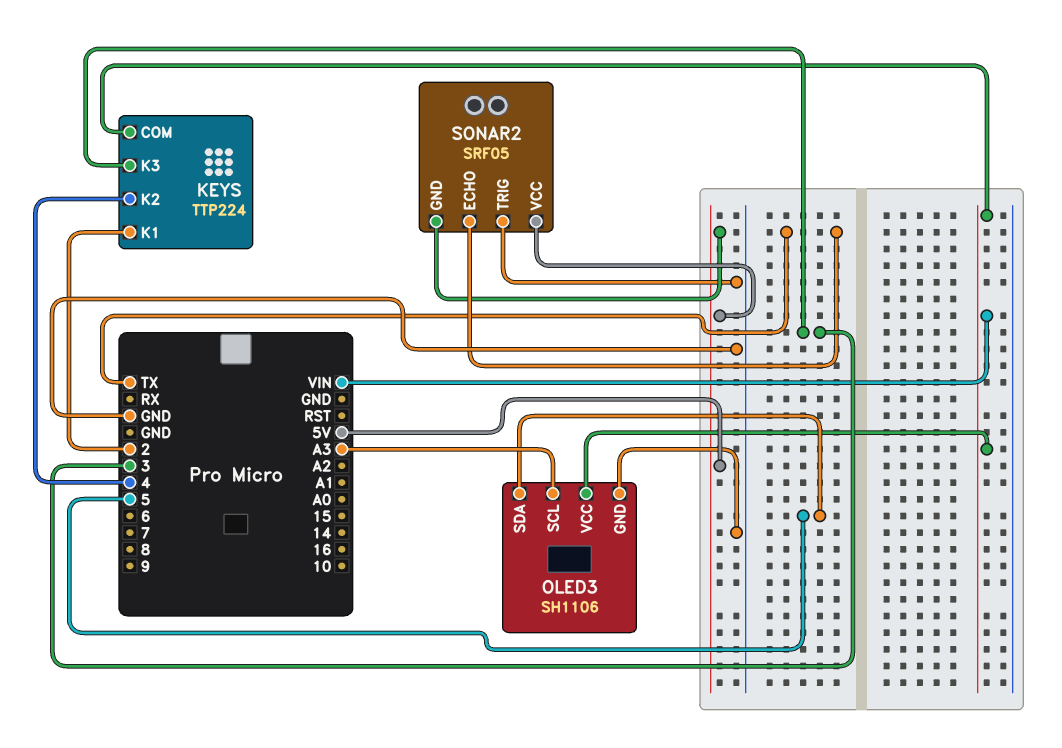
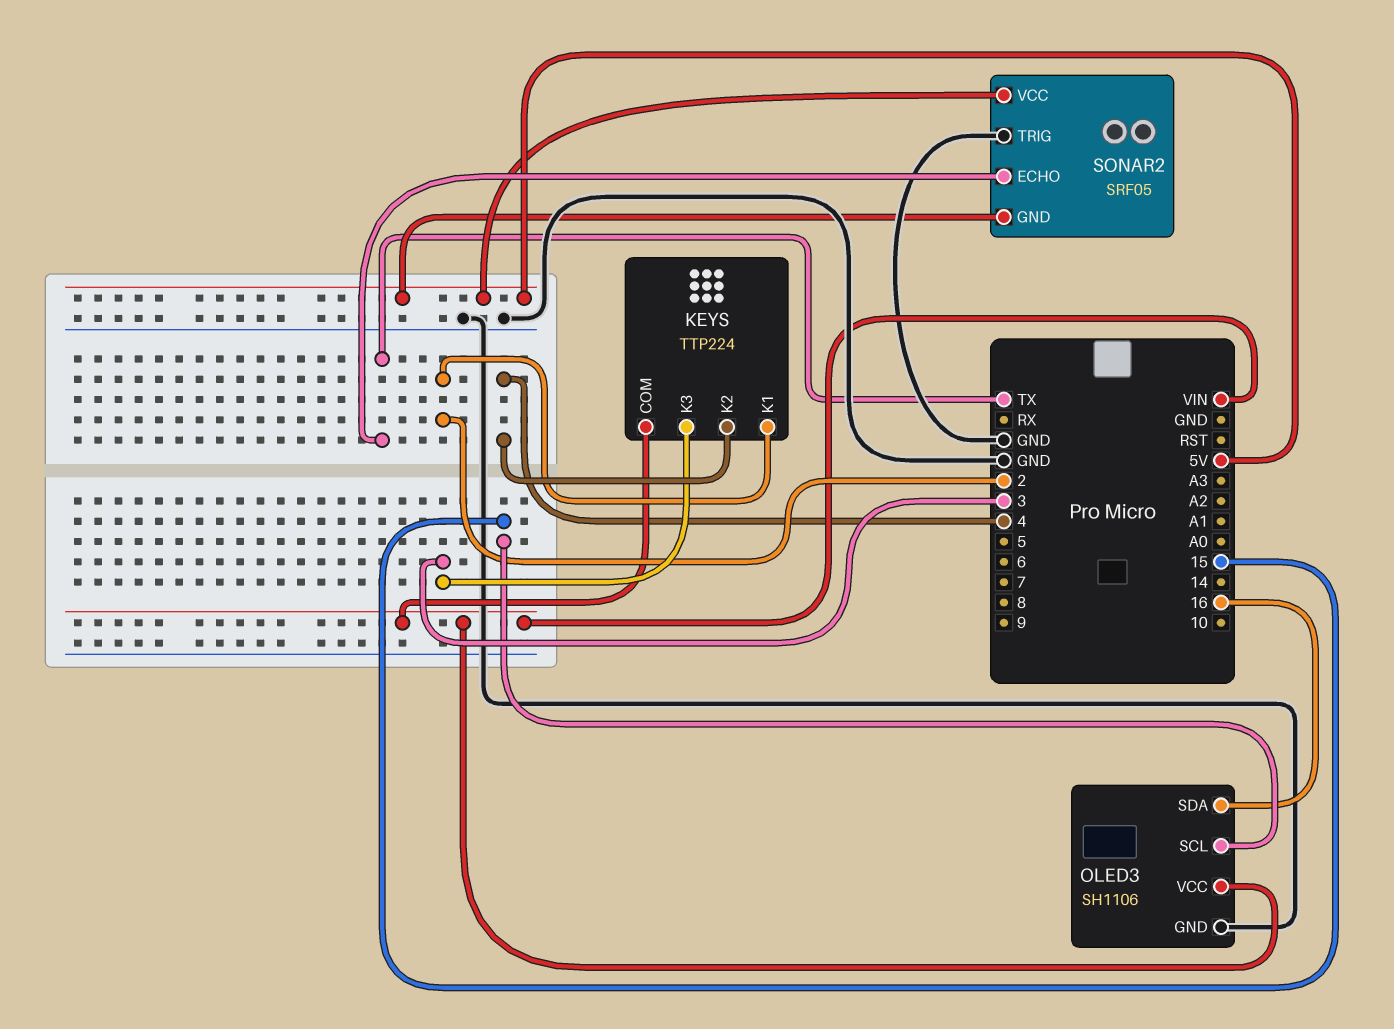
OLED3 pin SCL: A3 -> 15
OLED3 pin SDA: 5 -> 16

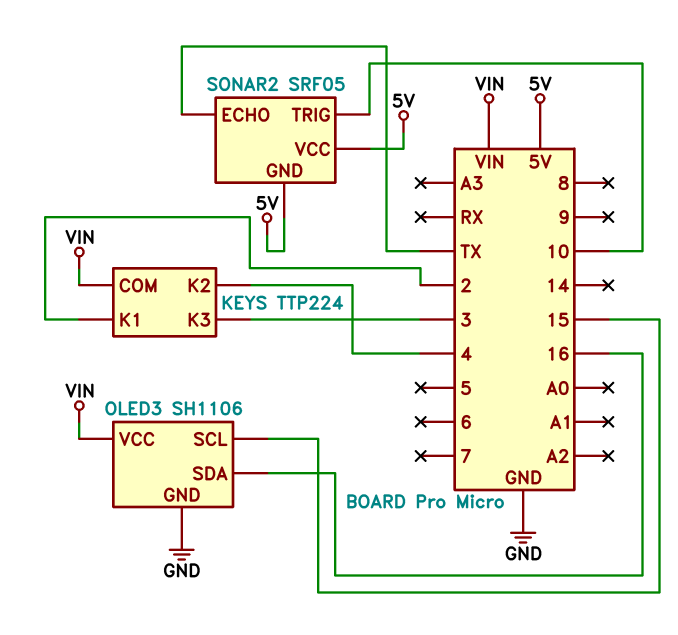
SONAR2 pin TRIG: GND -> 10

